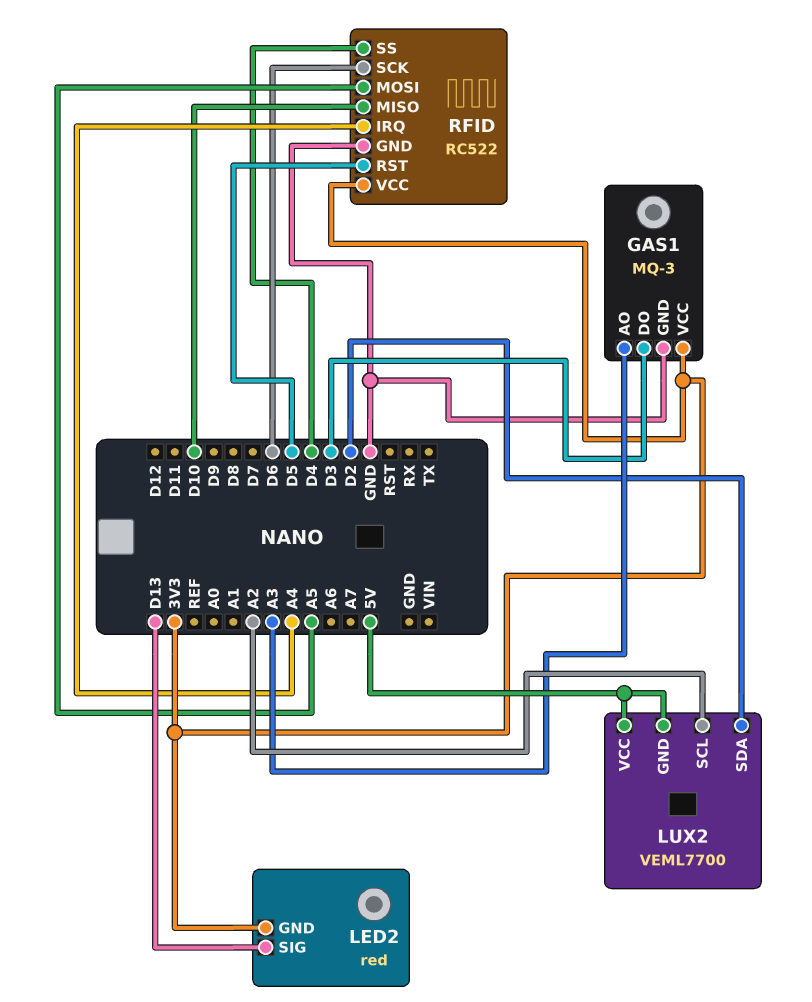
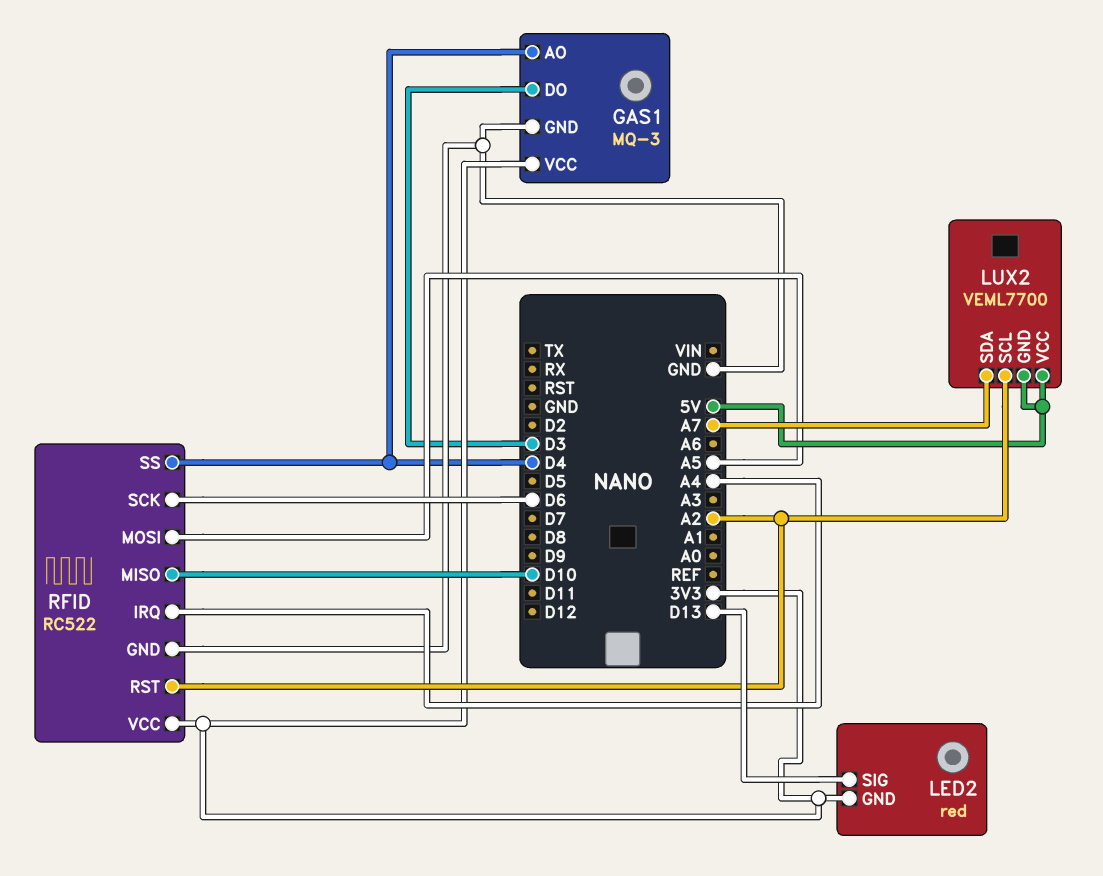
GAS1 pin AO: A3 -> D4
LUX2 pin SDA: D2 -> A7
RFID pin RST: D5 -> A2

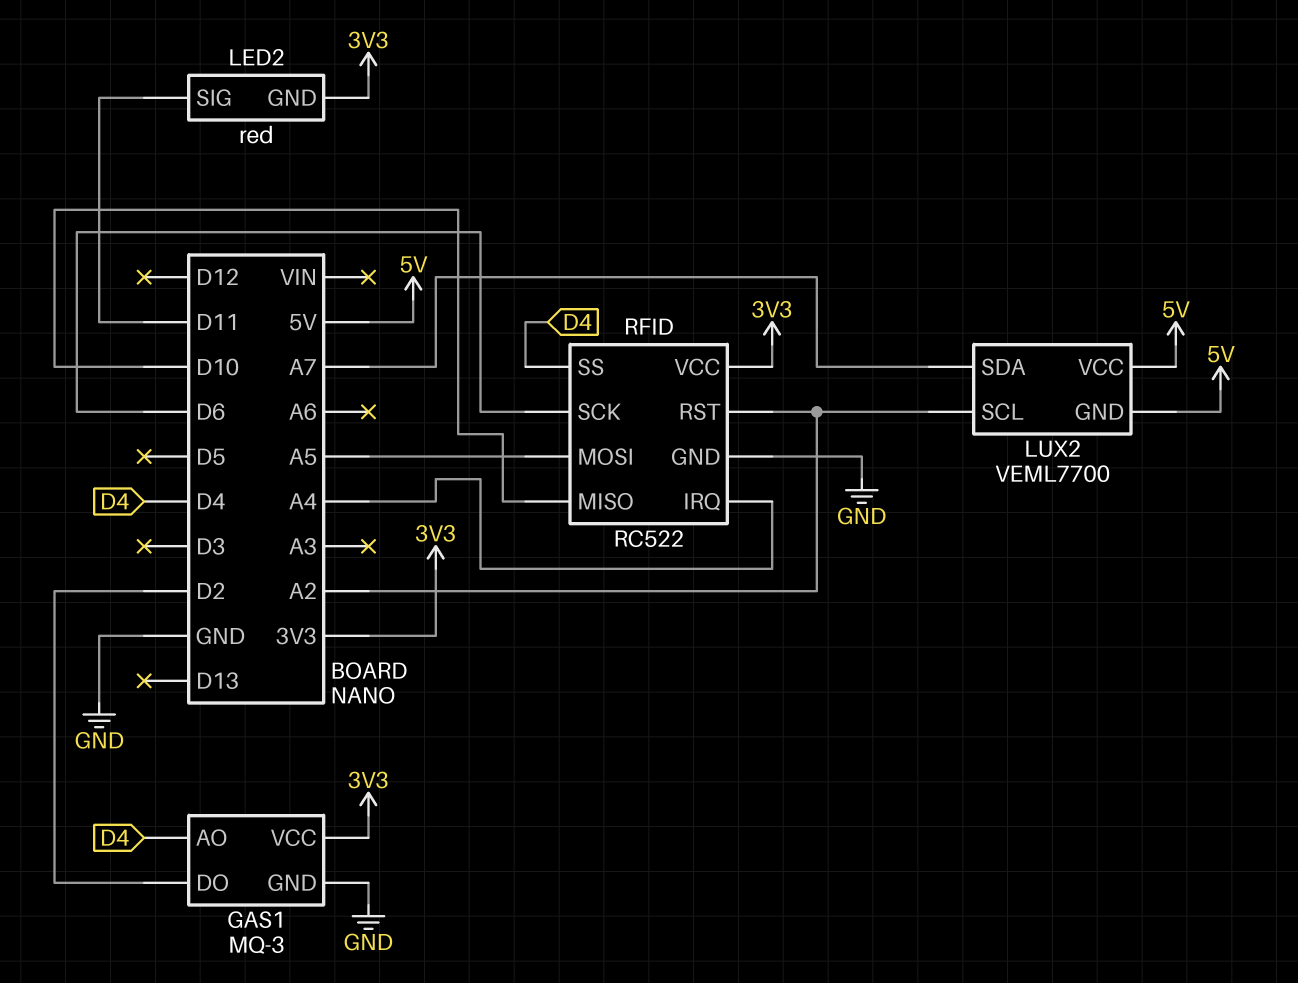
GAS1 pin DO: D3 -> D2
LED2 pin SIG: D13 -> D11

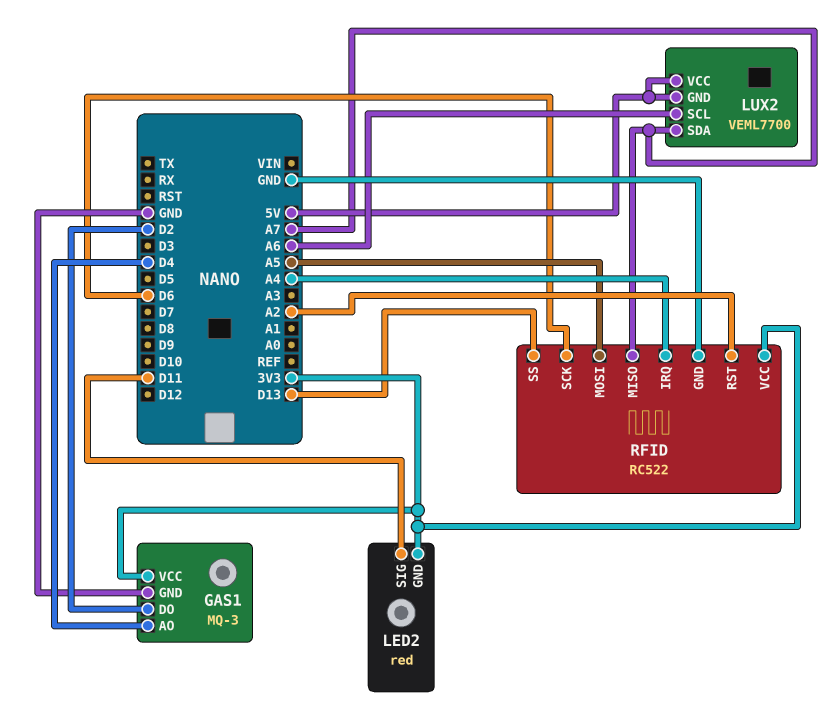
LUX2 pin SCL: A2 -> A6
RFID pin MISO: D10 -> A7
RFID pin SS: D4 -> D13

